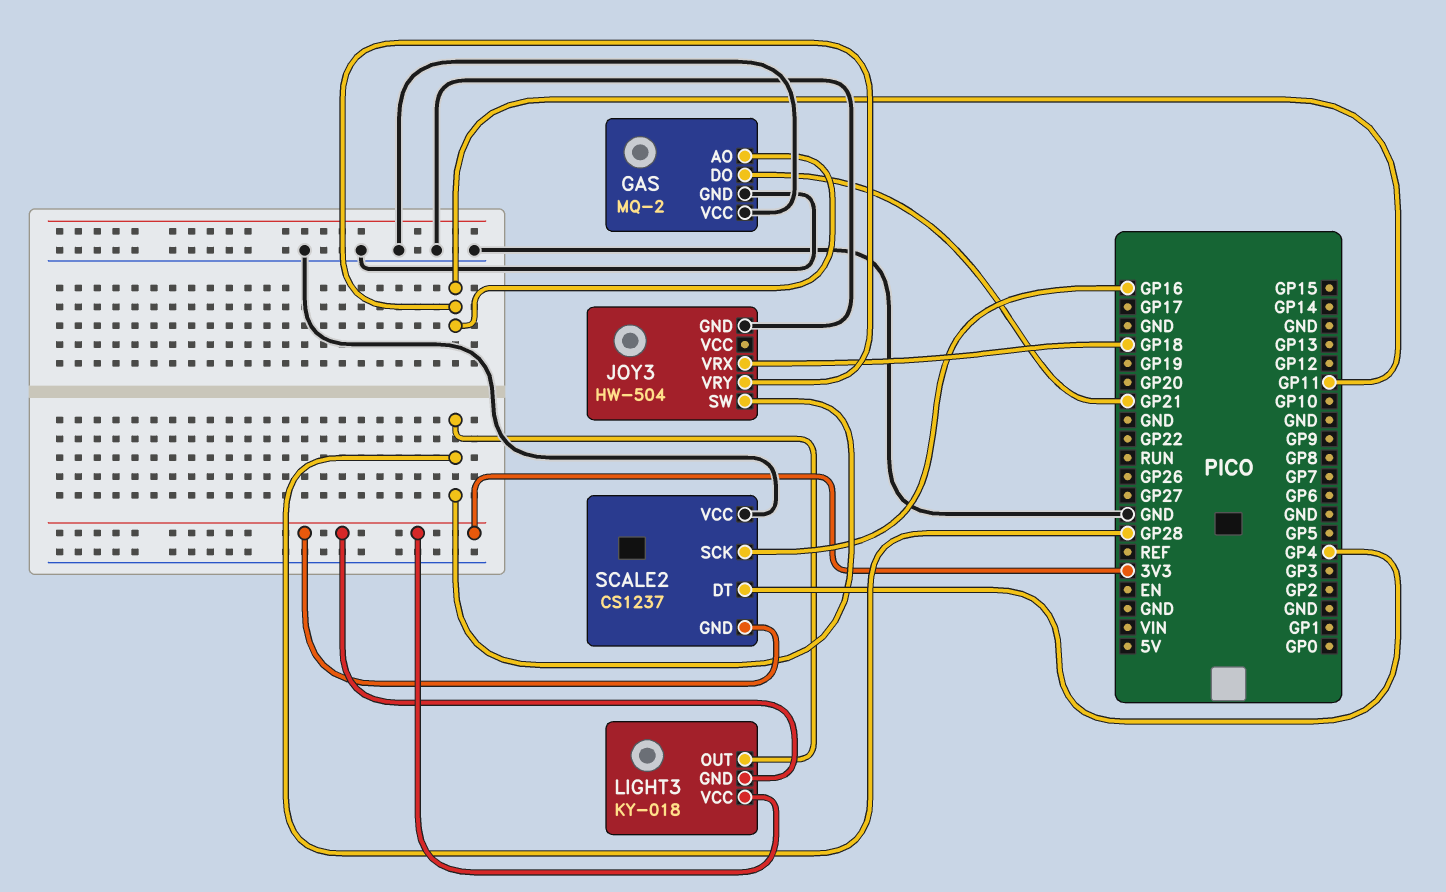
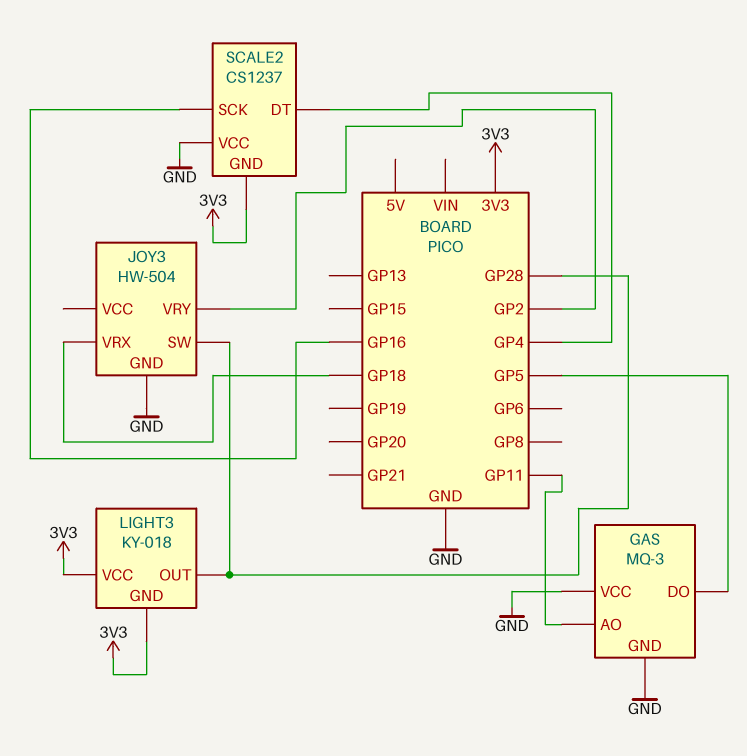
GAS: MQ-2 -> MQ-3
GAS pin DO: GP21 -> GP5
JOY3 pin VRY: GP11 -> GP2

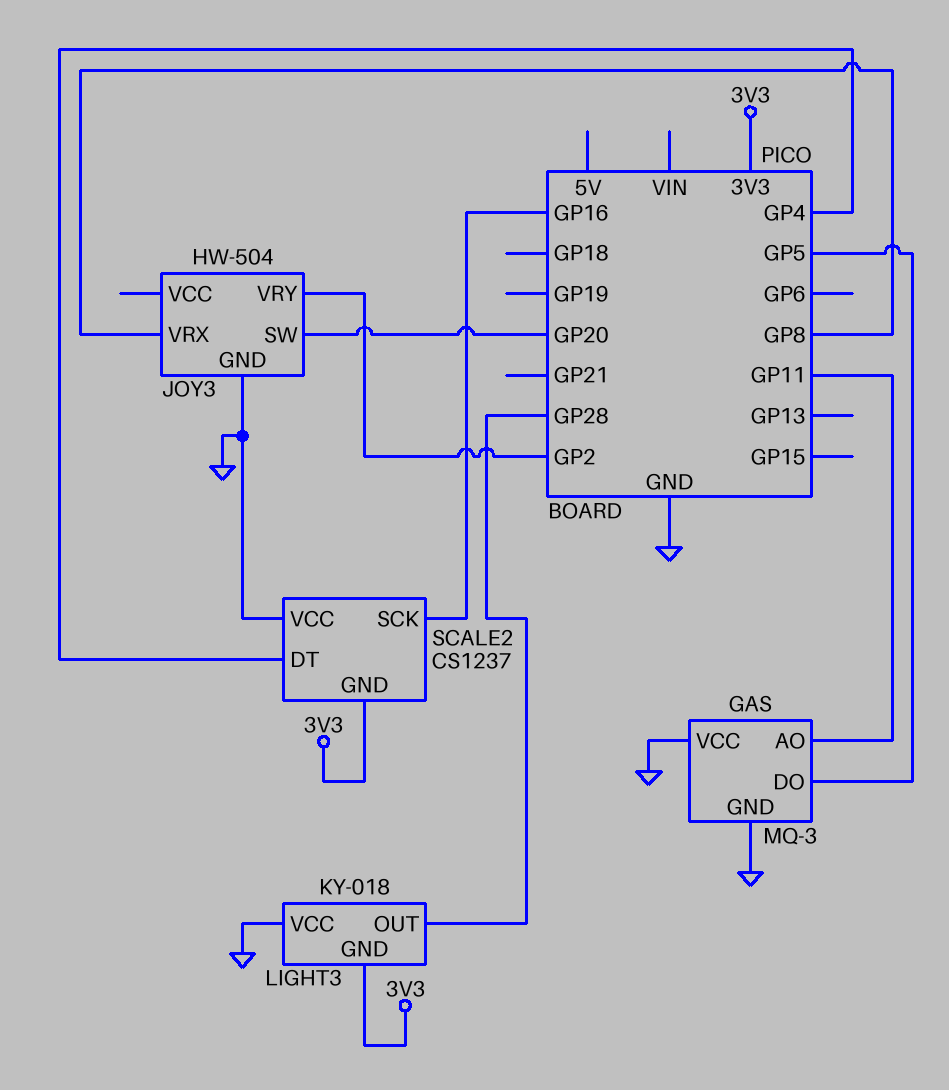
JOY3 pin SW: GP28 -> GP20
JOY3 pin VRX: GP18 -> GP8
LIGHT3 pin VCC: 3V3 -> GND

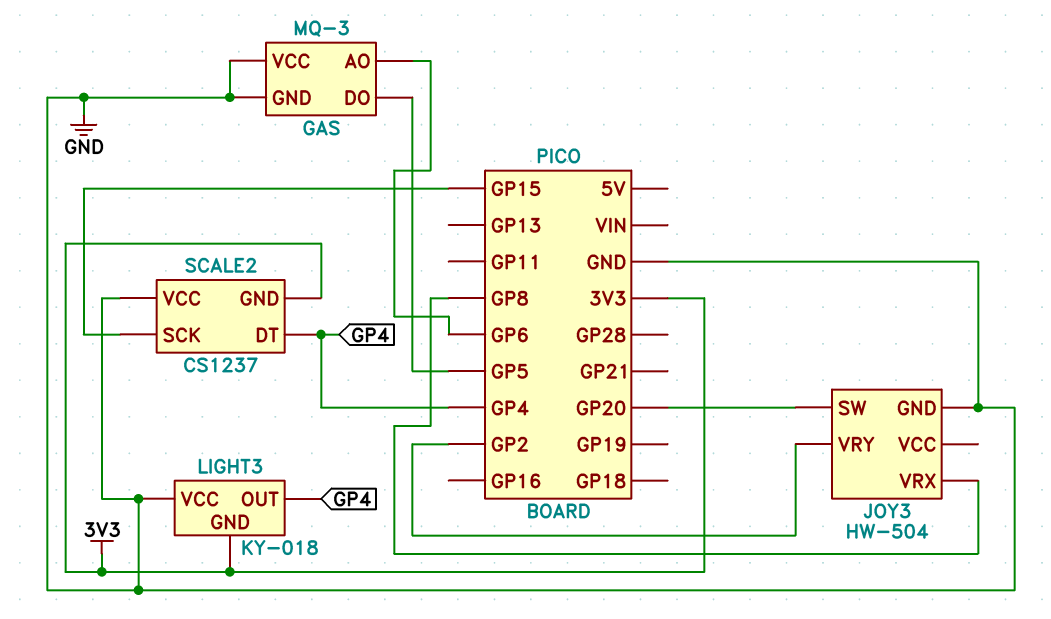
GAS pin AO: GP11 -> GP6
LIGHT3 pin OUT: GP28 -> GP4
SCALE2 pin SCK: GP16 -> GP15

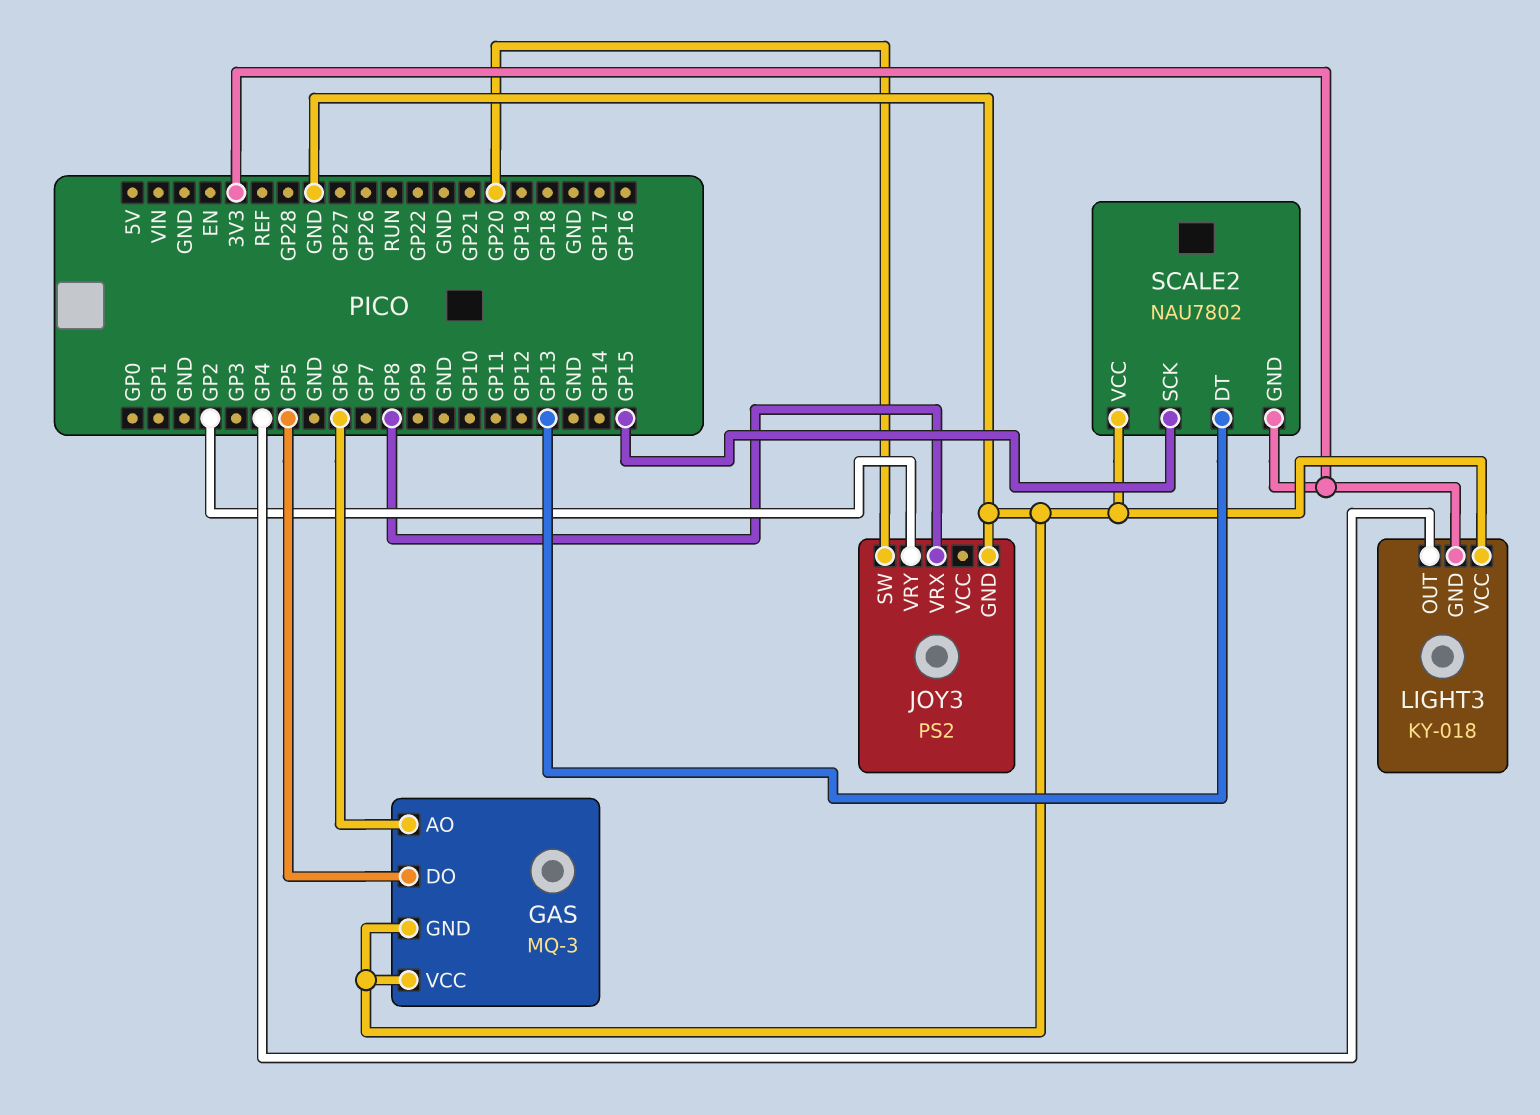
JOY3: HW-504 -> PS2
SCALE2: CS1237 -> NAU7802
SCALE2 pin DT: GP4 -> GP13

